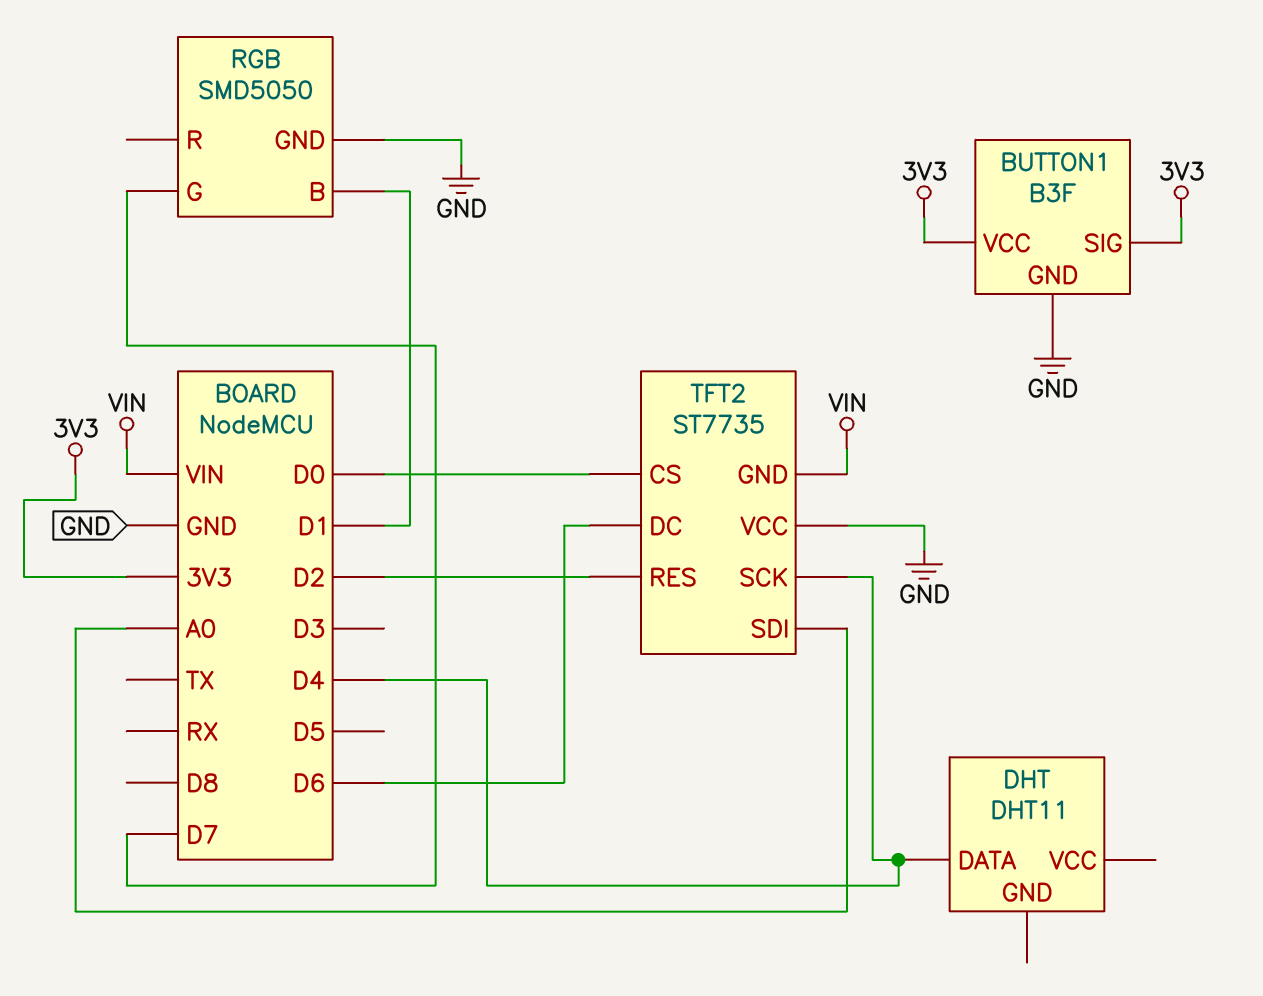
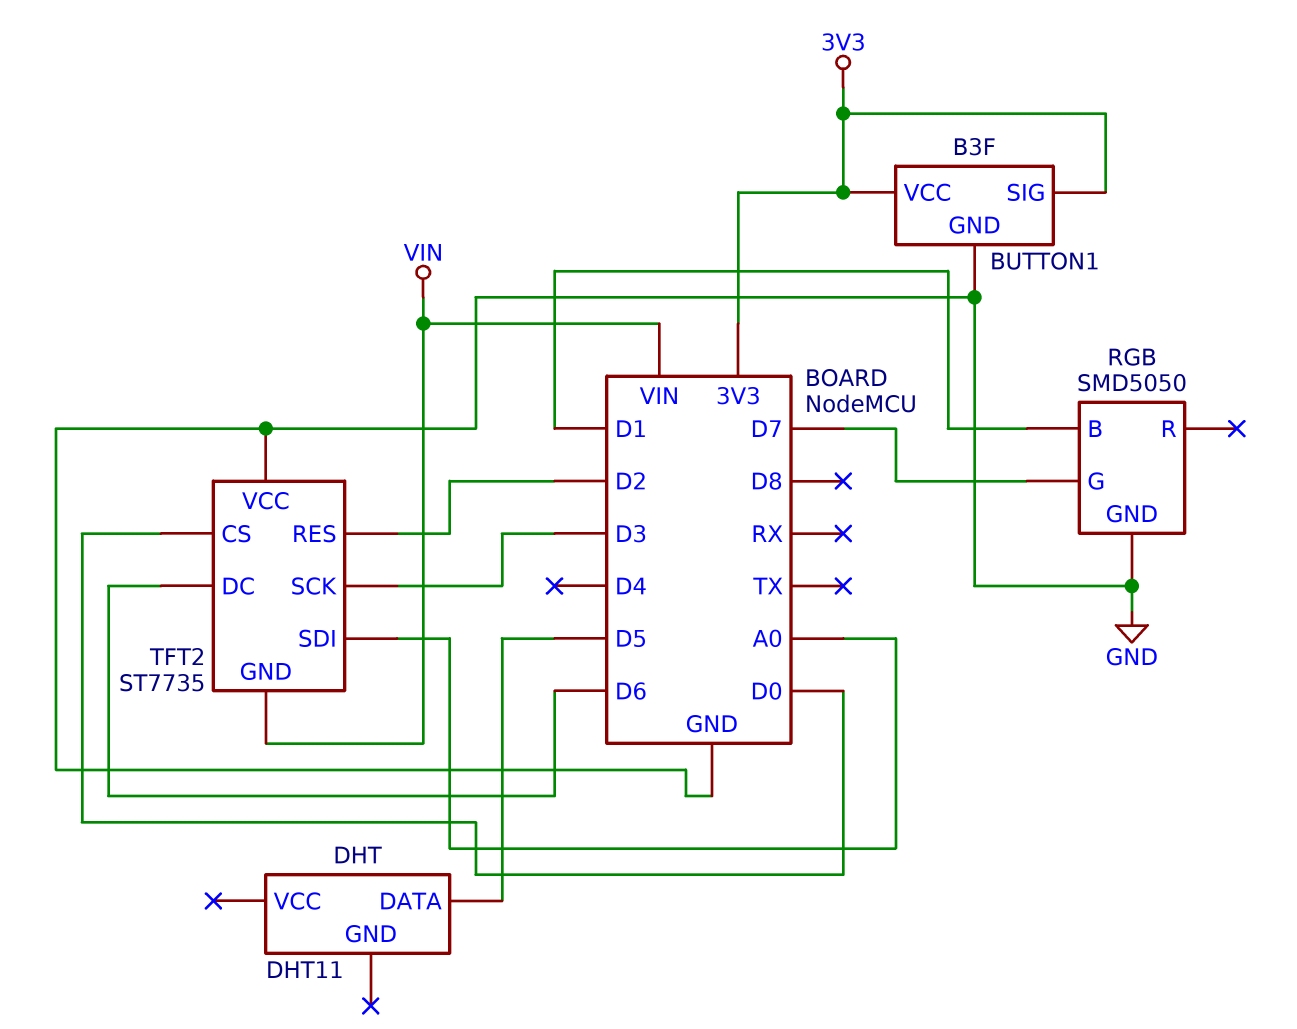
DHT pin DATA: D4 -> D5
TFT2 pin SCK: D4 -> D3

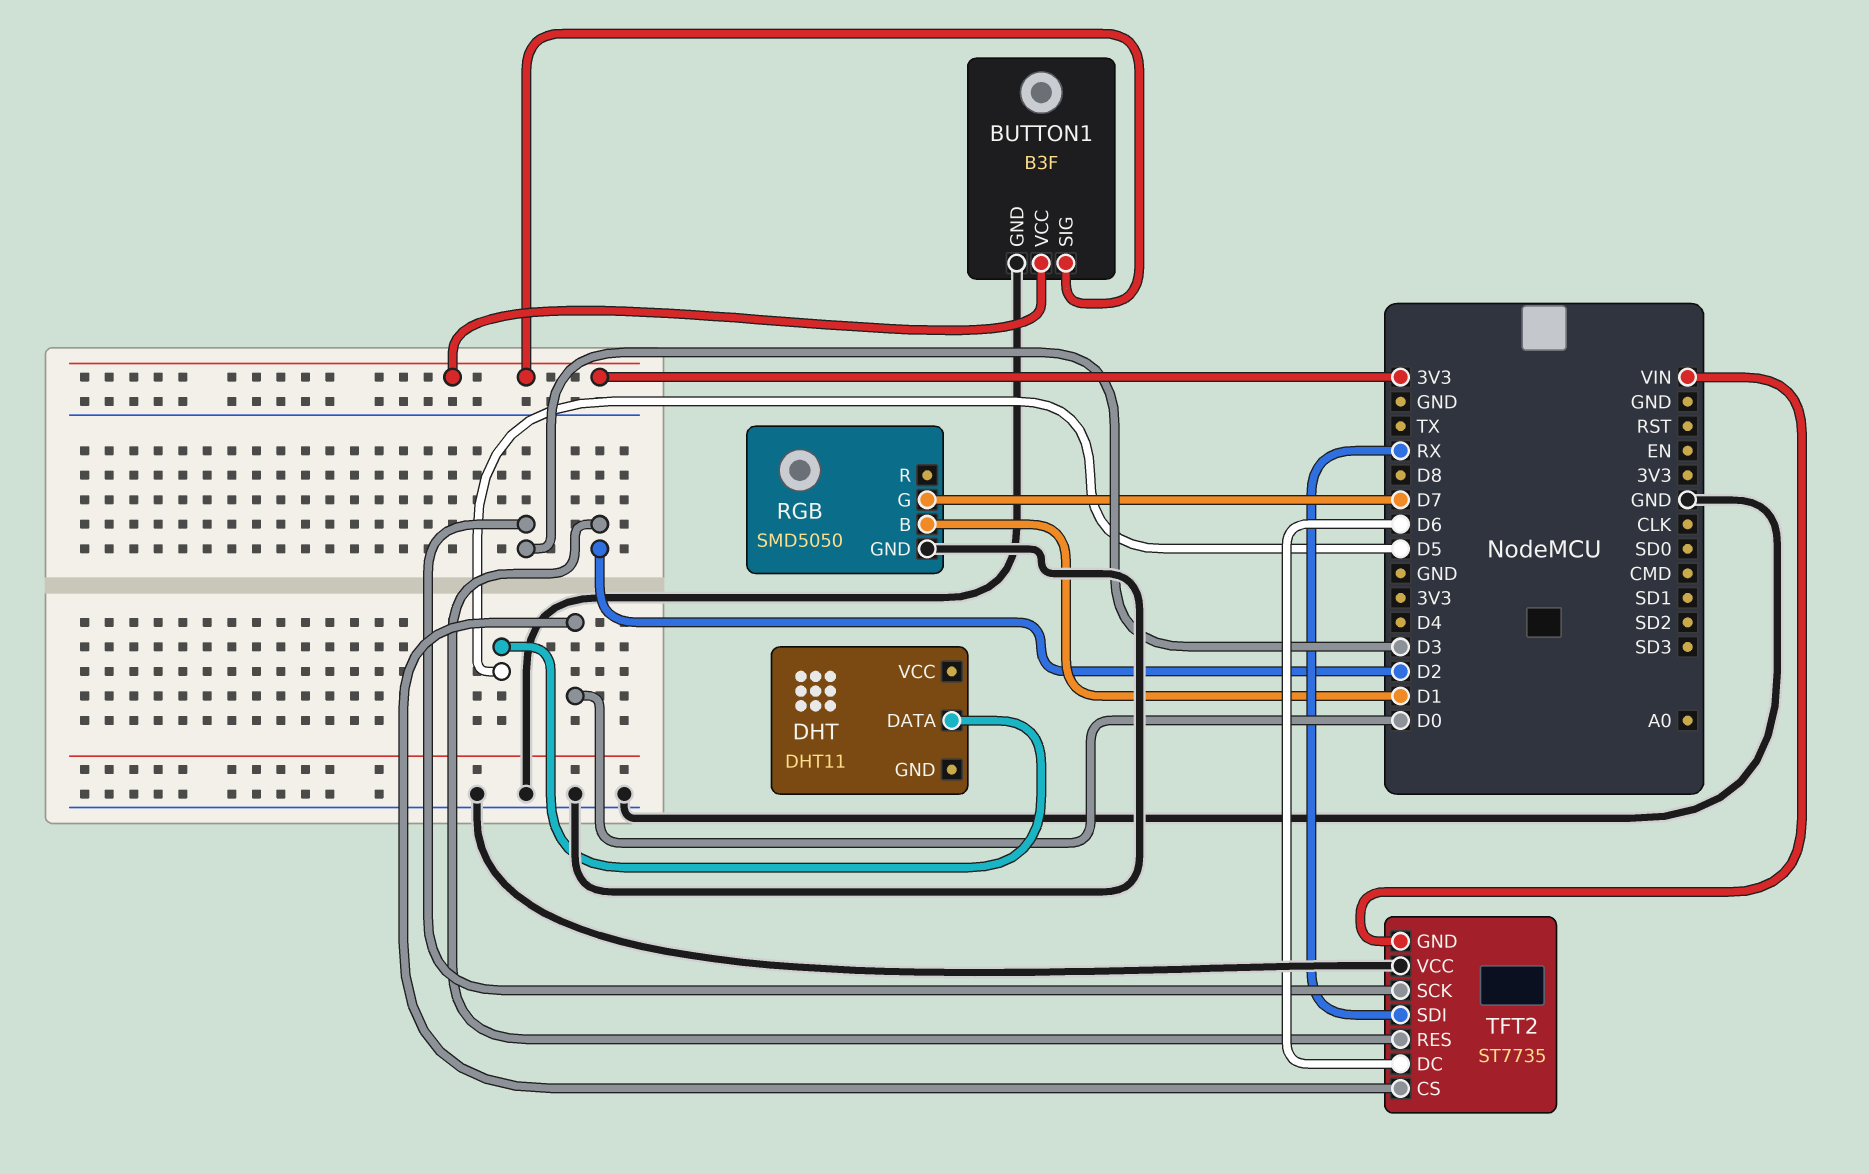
TFT2 pin SDI: A0 -> RX

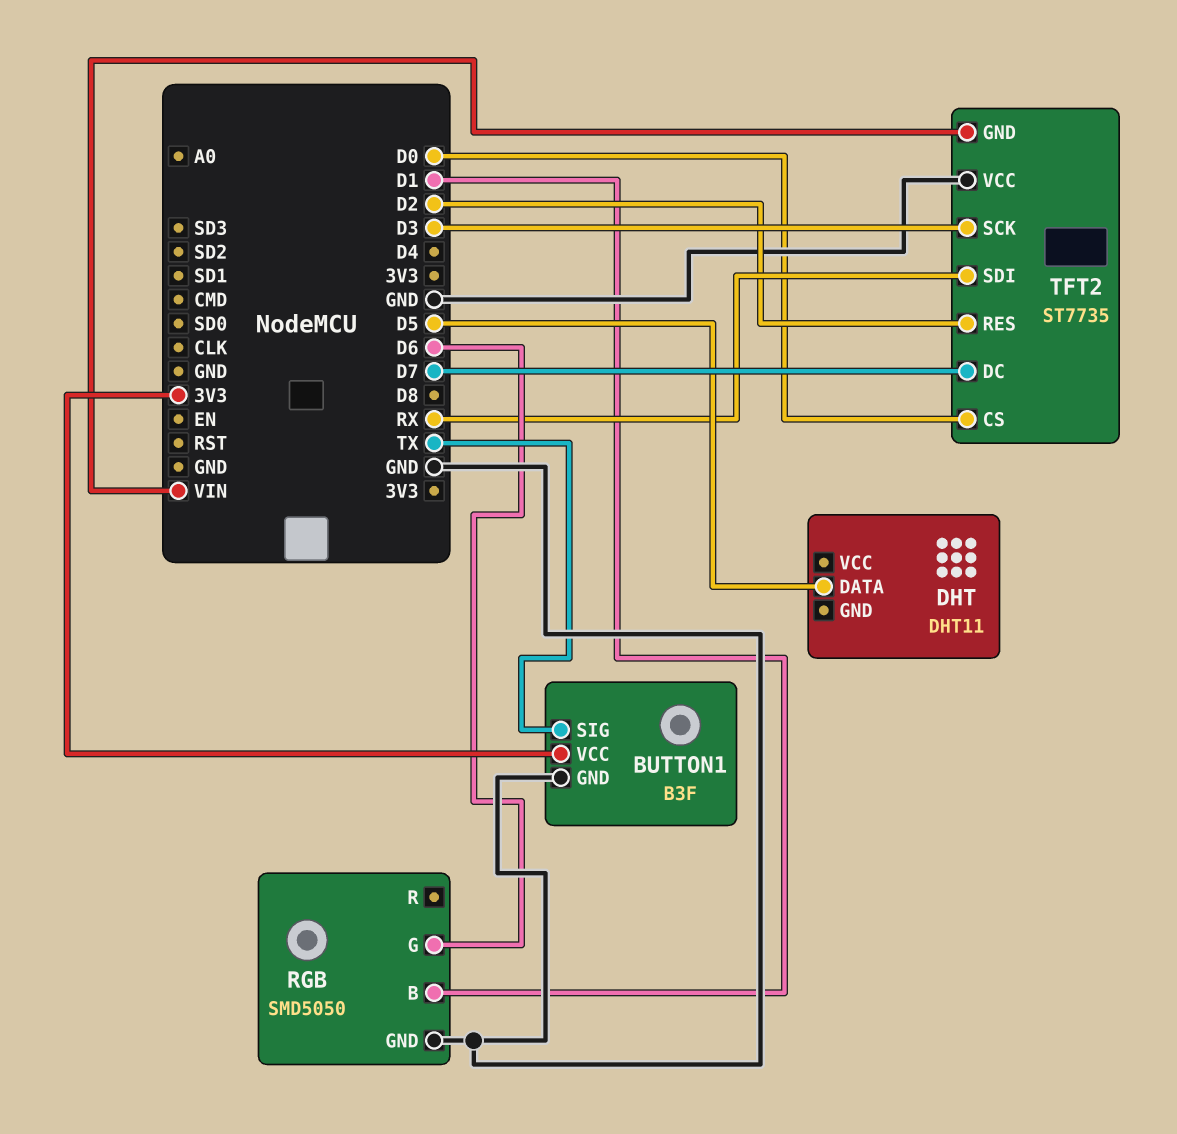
BUTTON1 pin SIG: 3V3 -> TX
RGB pin G: D7 -> D6
TFT2 pin DC: D6 -> D7

